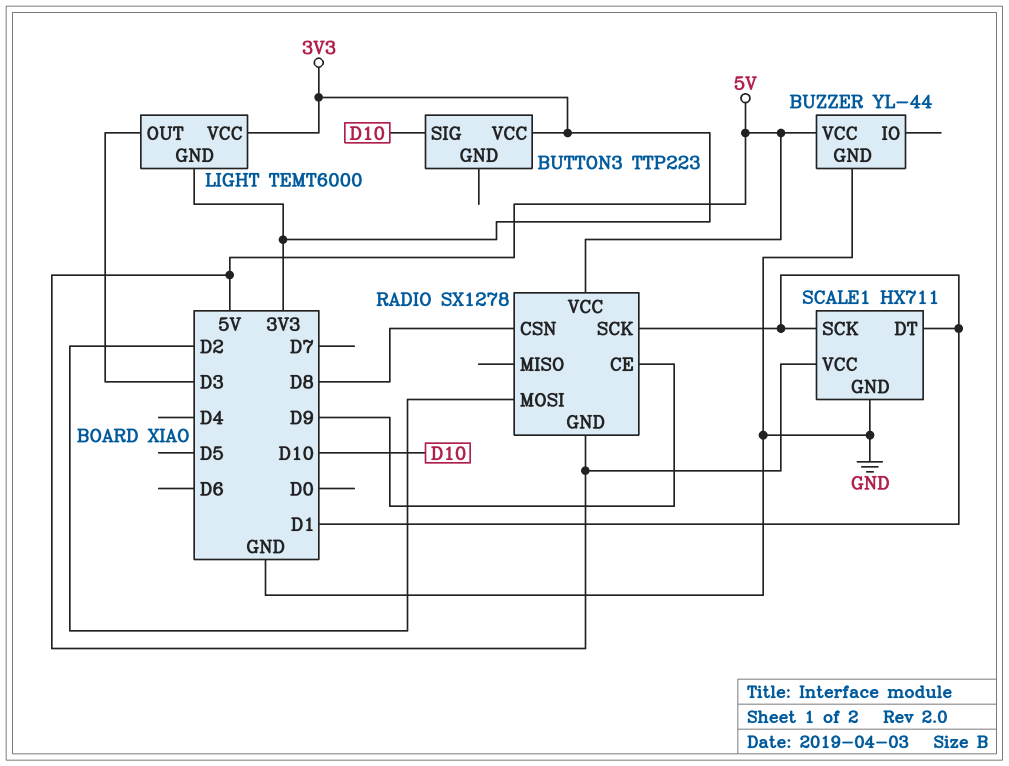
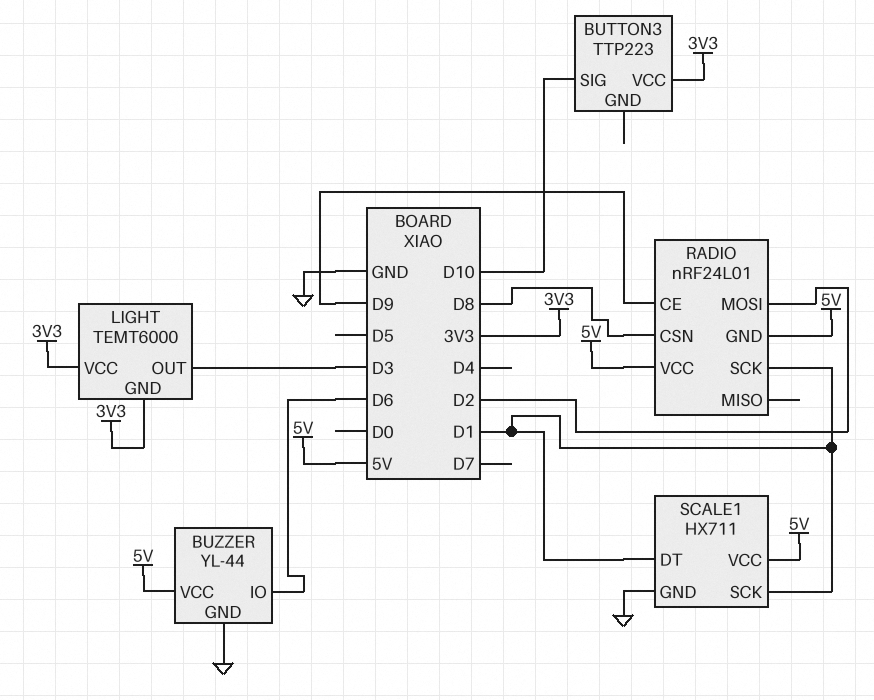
BUZZER pin IO: none -> D6
RADIO: SX1278 -> nRF24L01

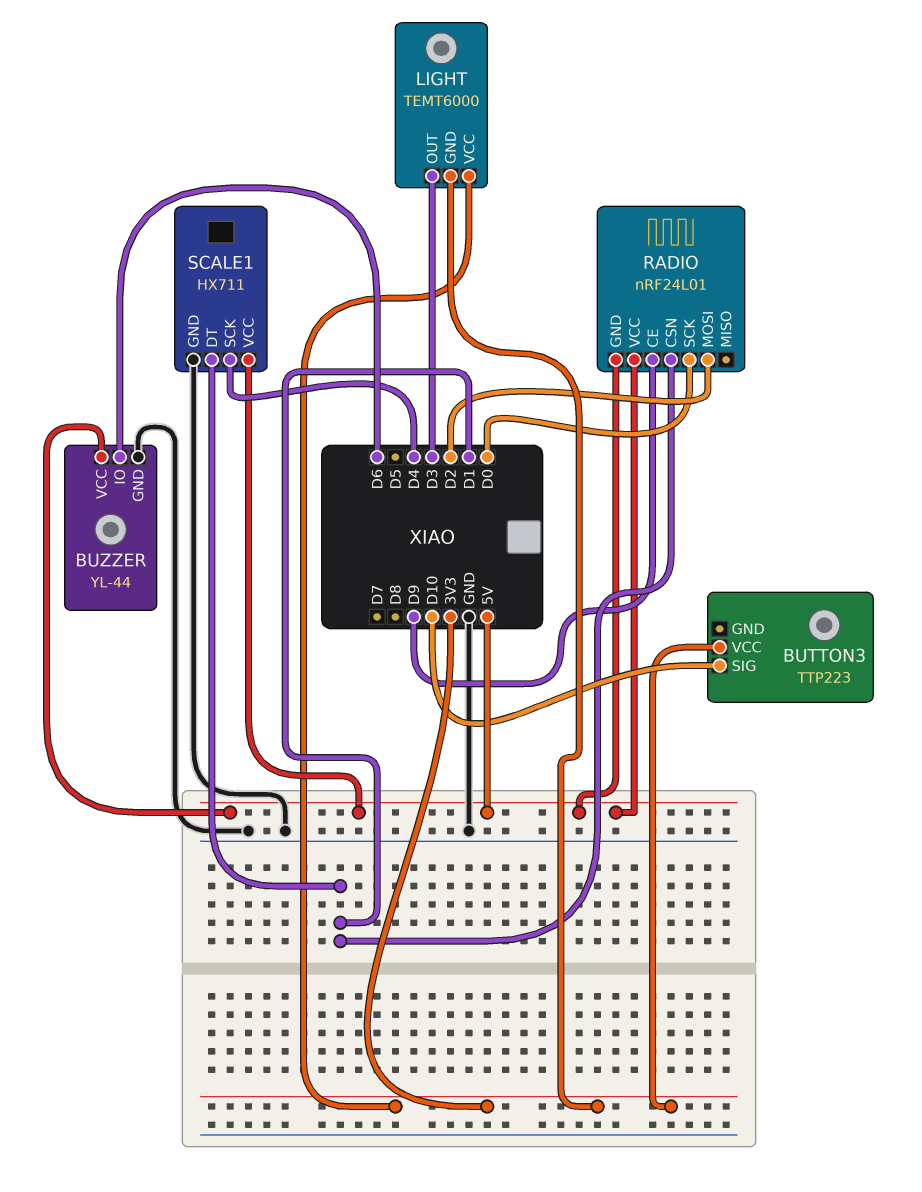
RADIO pin CSN: D8 -> D1
RADIO pin SCK: D1 -> D0
SCALE1 pin SCK: D1 -> D4

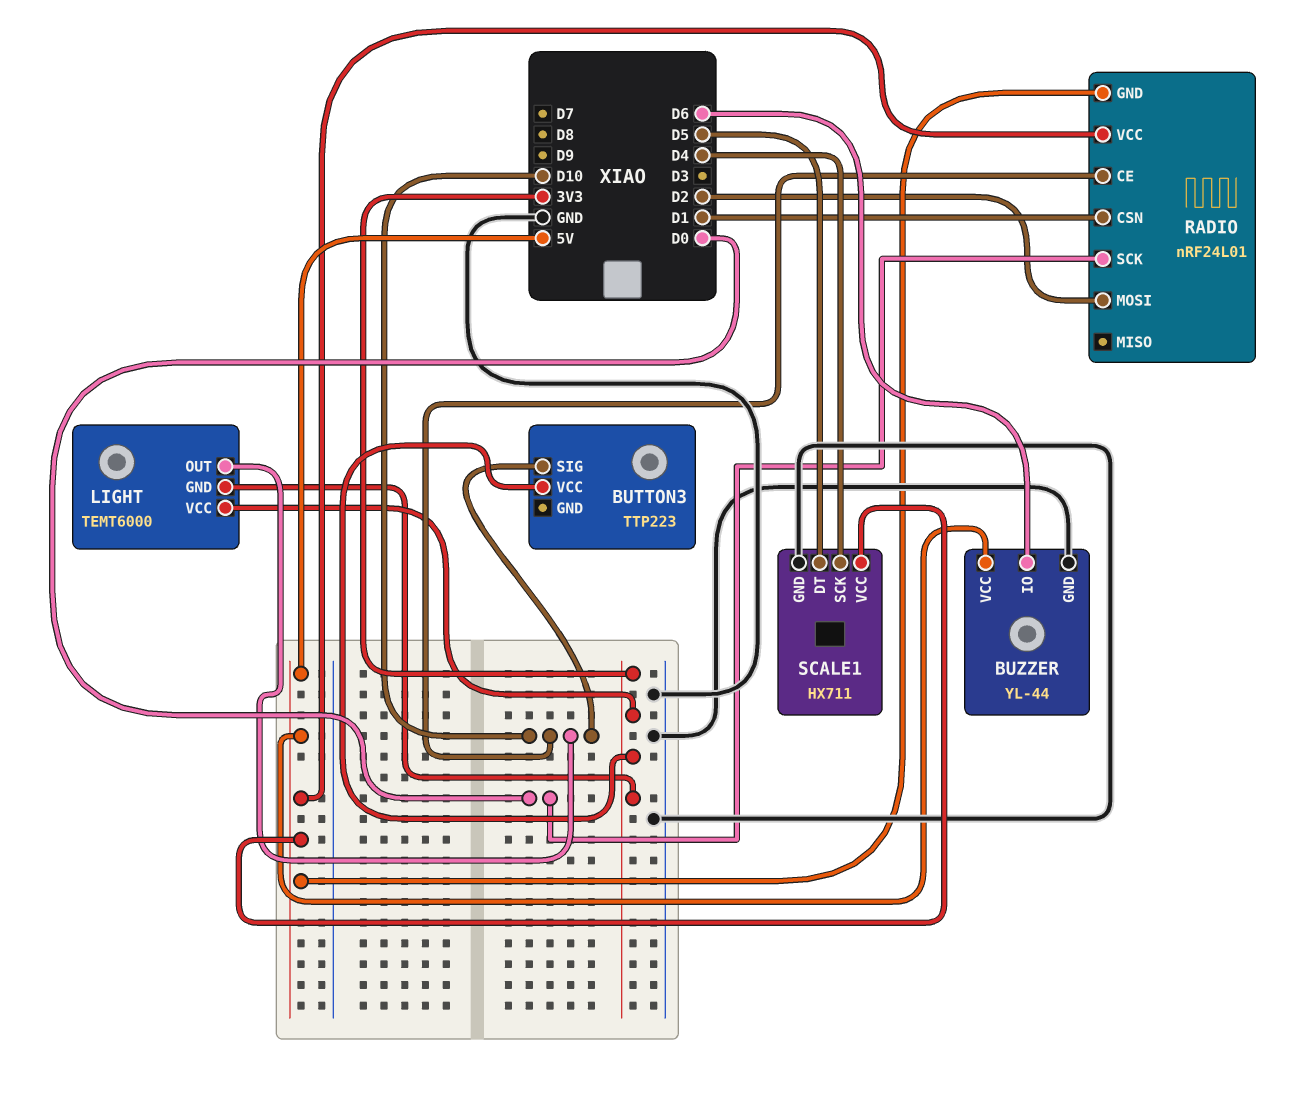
LIGHT pin OUT: D3 -> D10
RADIO pin CE: D9 -> D10
SCALE1 pin DT: D1 -> D5

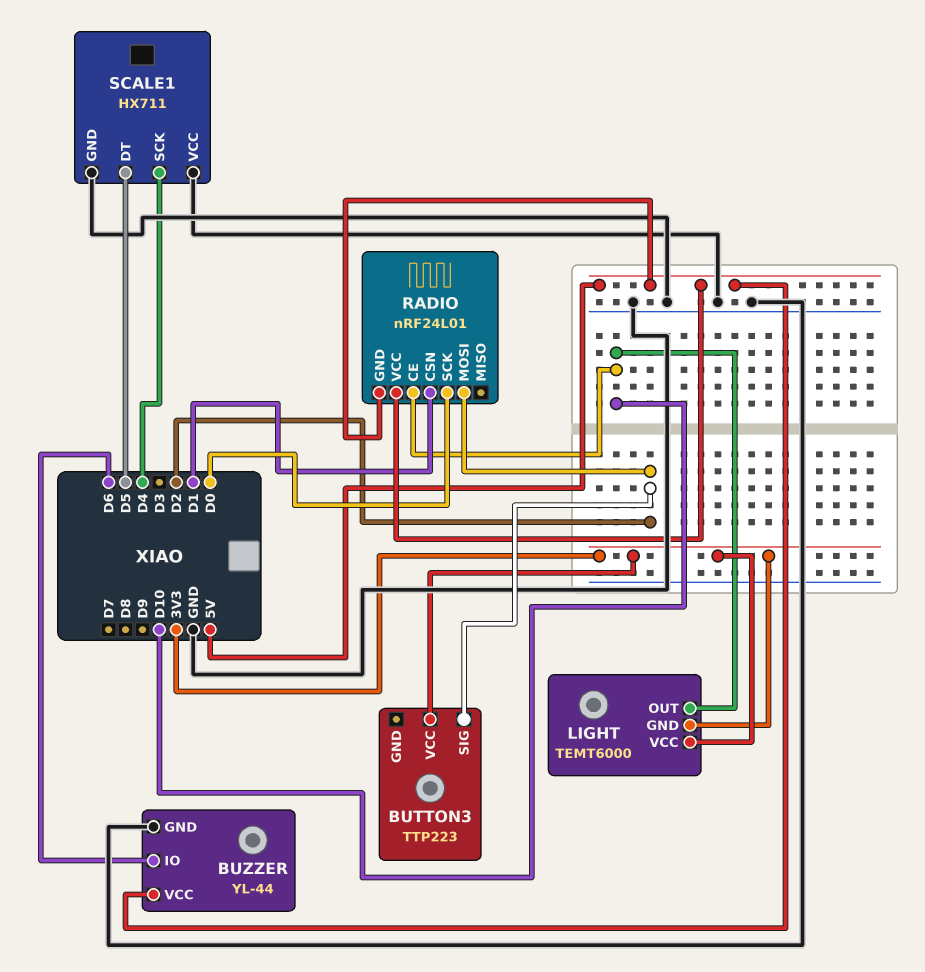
BUTTON3 pin SIG: D10 -> D2
SCALE1 pin VCC: 5V -> GND

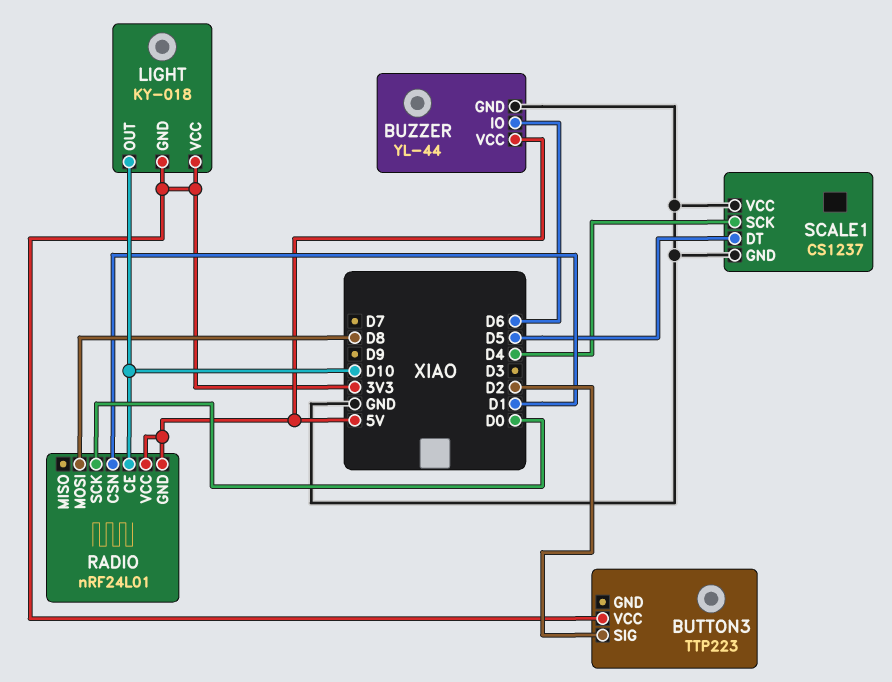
LIGHT: TEMT6000 -> KY-018
RADIO pin MOSI: D2 -> D8
SCALE1: HX711 -> CS1237

